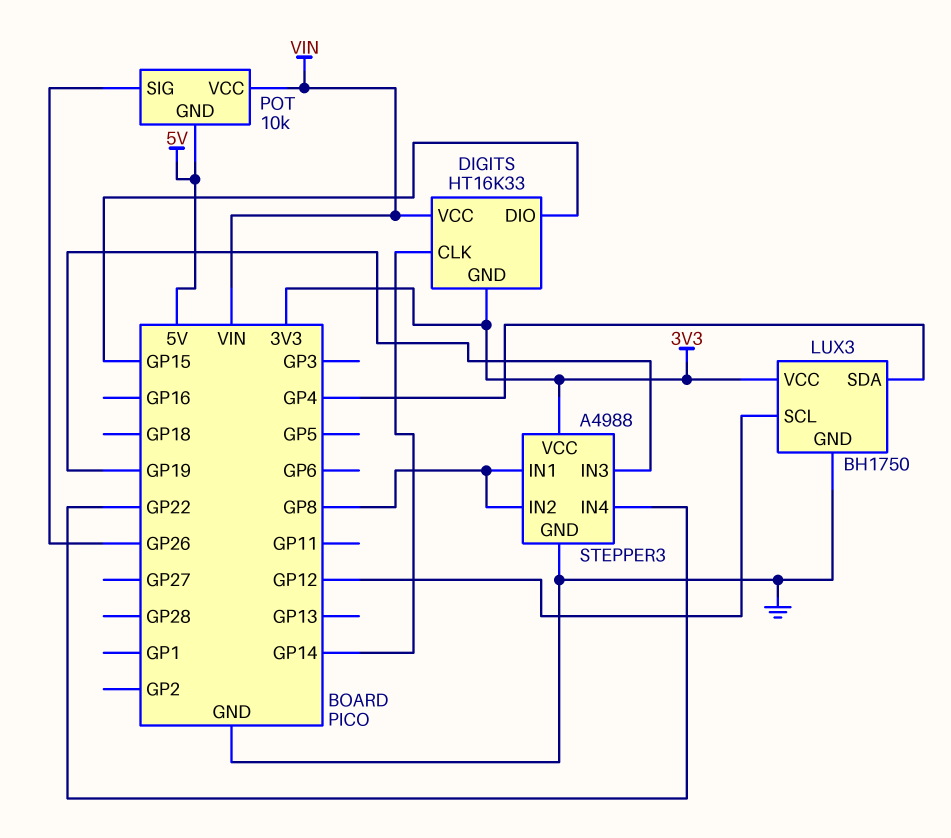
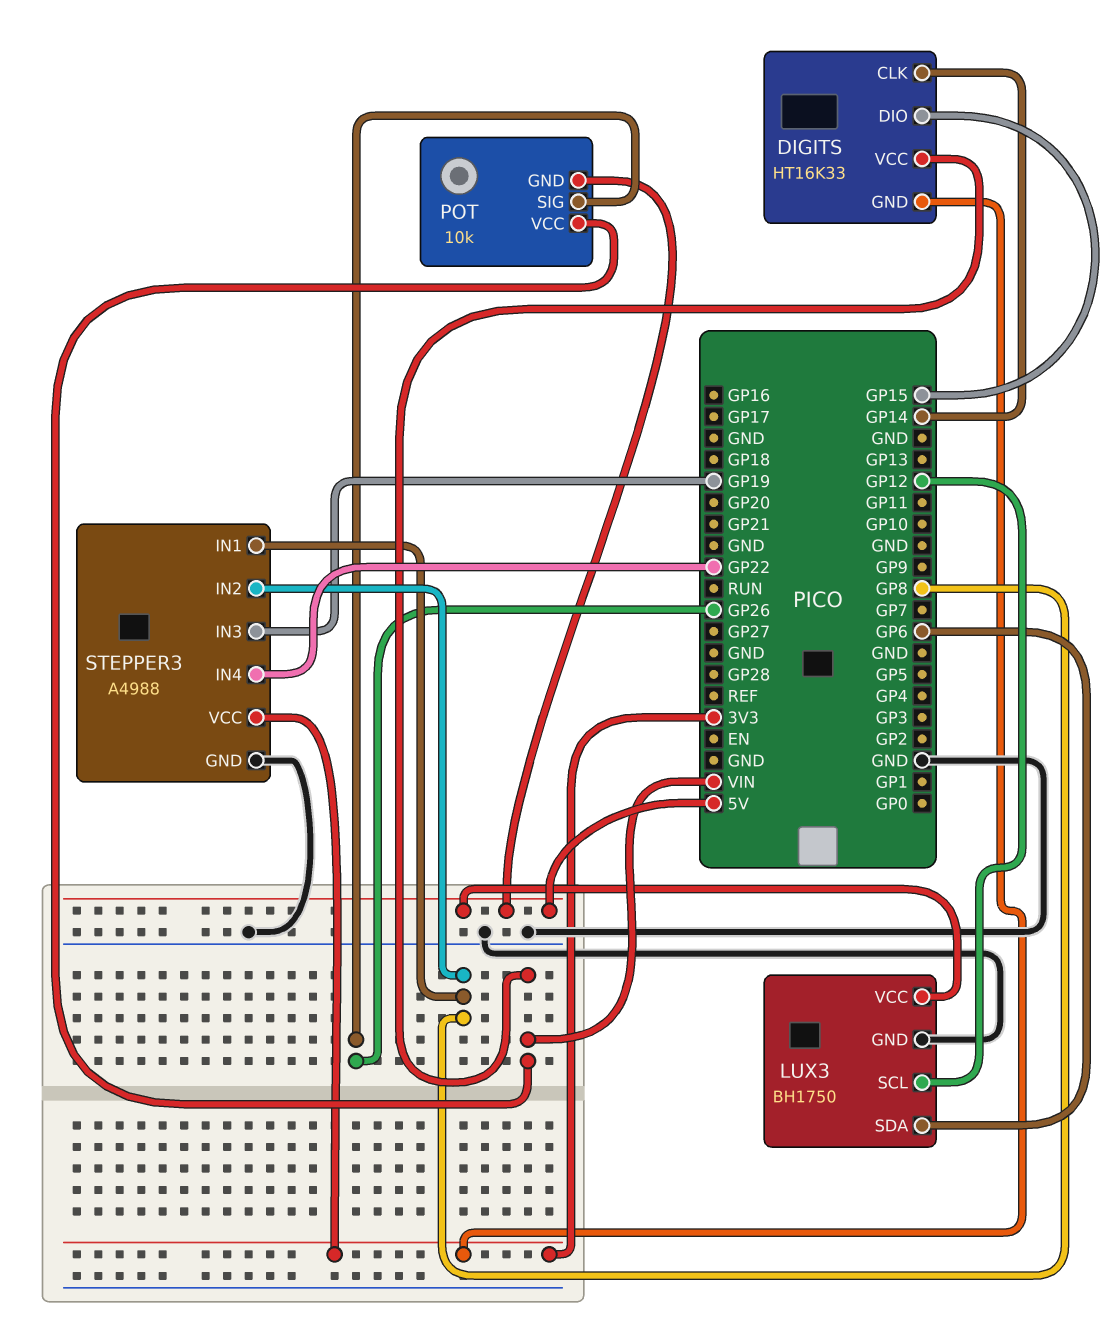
LUX3 pin SDA: GP4 -> GP6
LUX3 pin VCC: 3V3 -> 5V

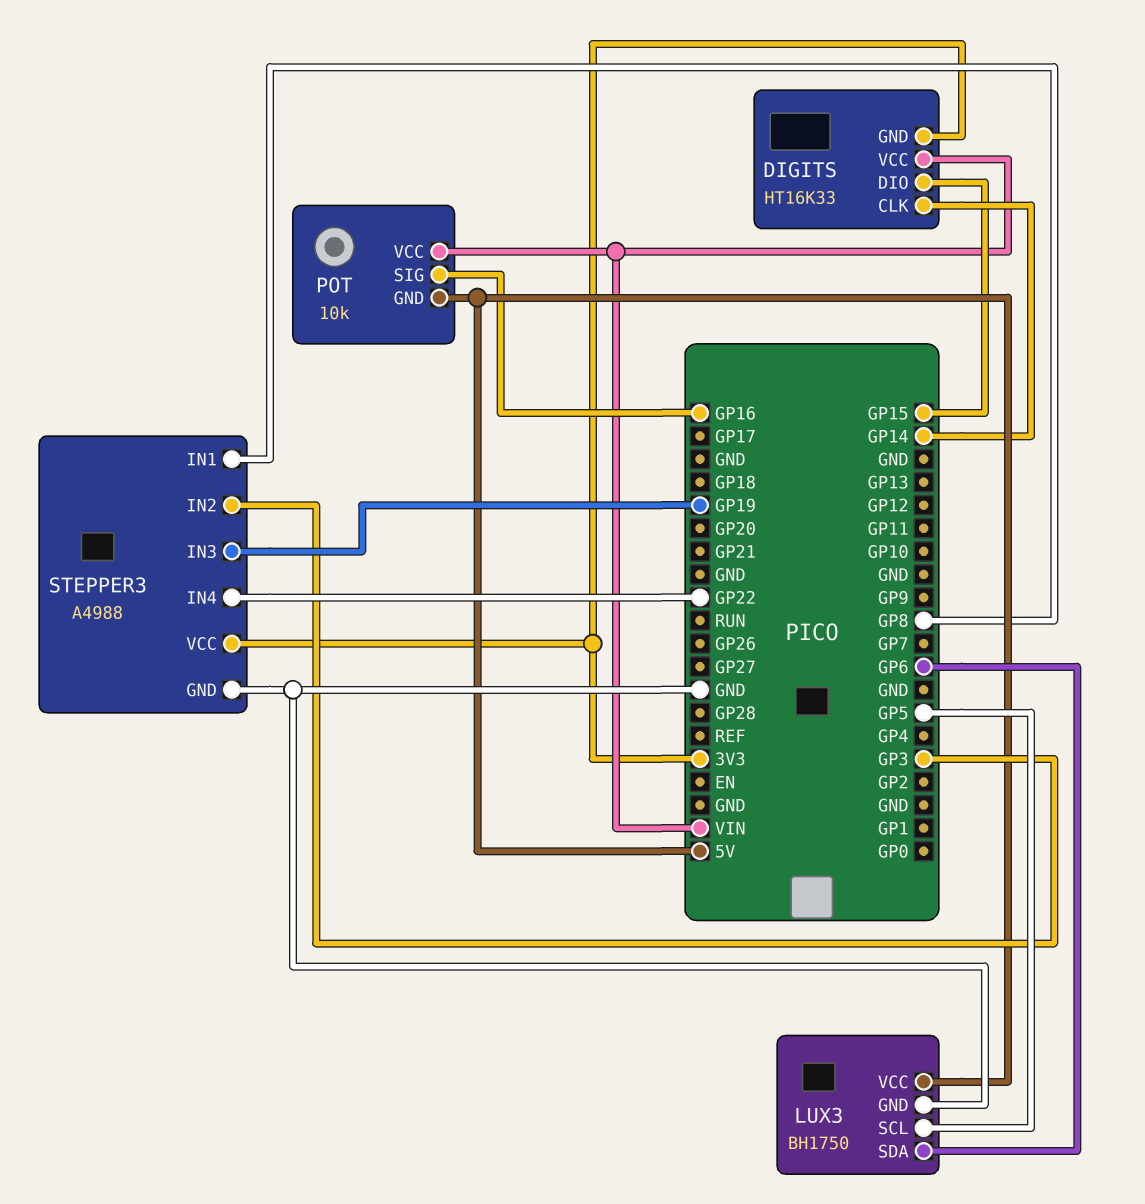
LUX3 pin SCL: GP12 -> GP5
POT pin SIG: GP26 -> GP16
STEPPER3 pin IN2: GP8 -> GP3

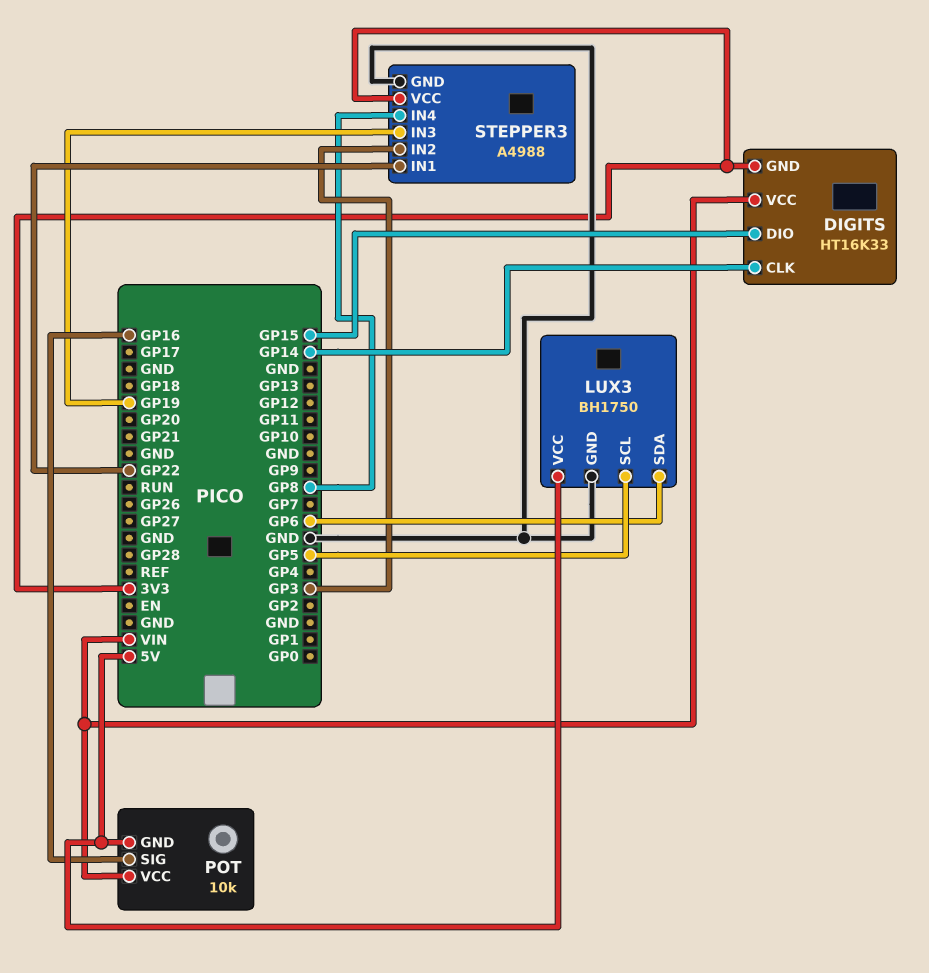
STEPPER3 pin IN1: GP8 -> GP22
STEPPER3 pin IN4: GP22 -> GP8

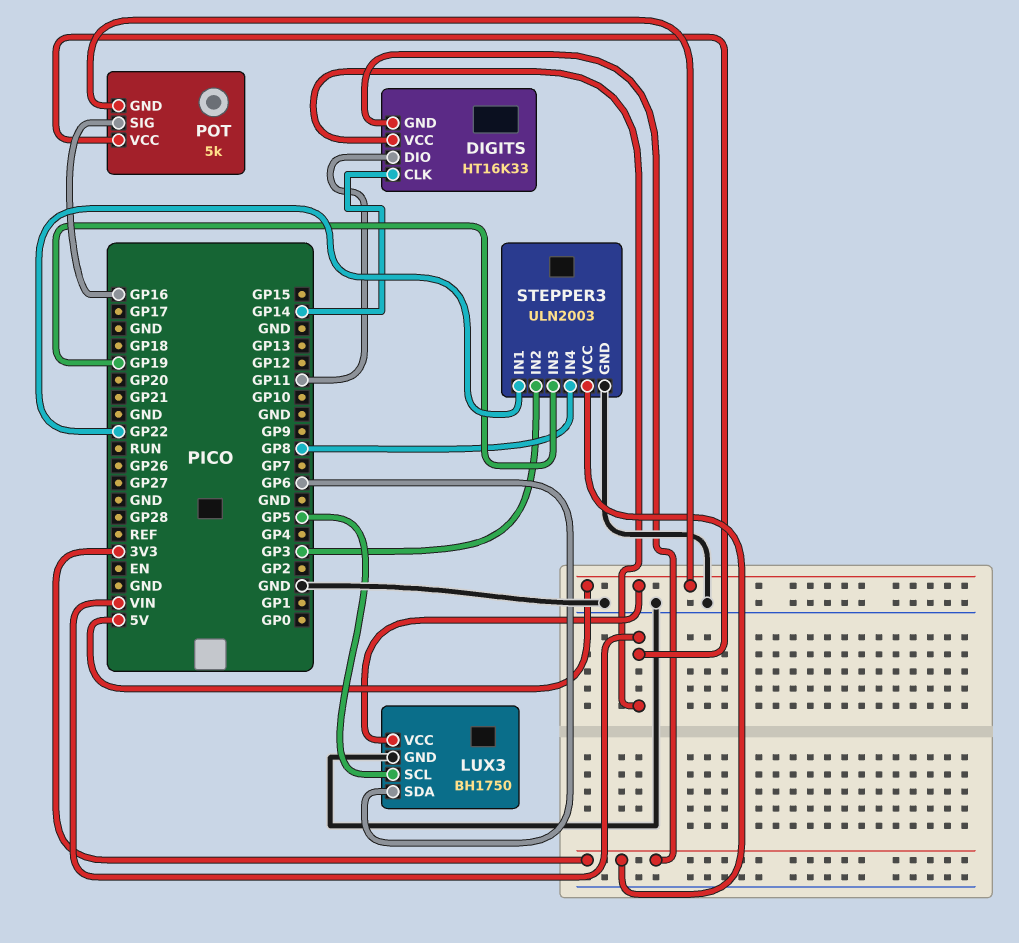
DIGITS pin DIO: GP15 -> GP11
POT: 10k -> 5k
STEPPER3: A4988 -> ULN2003

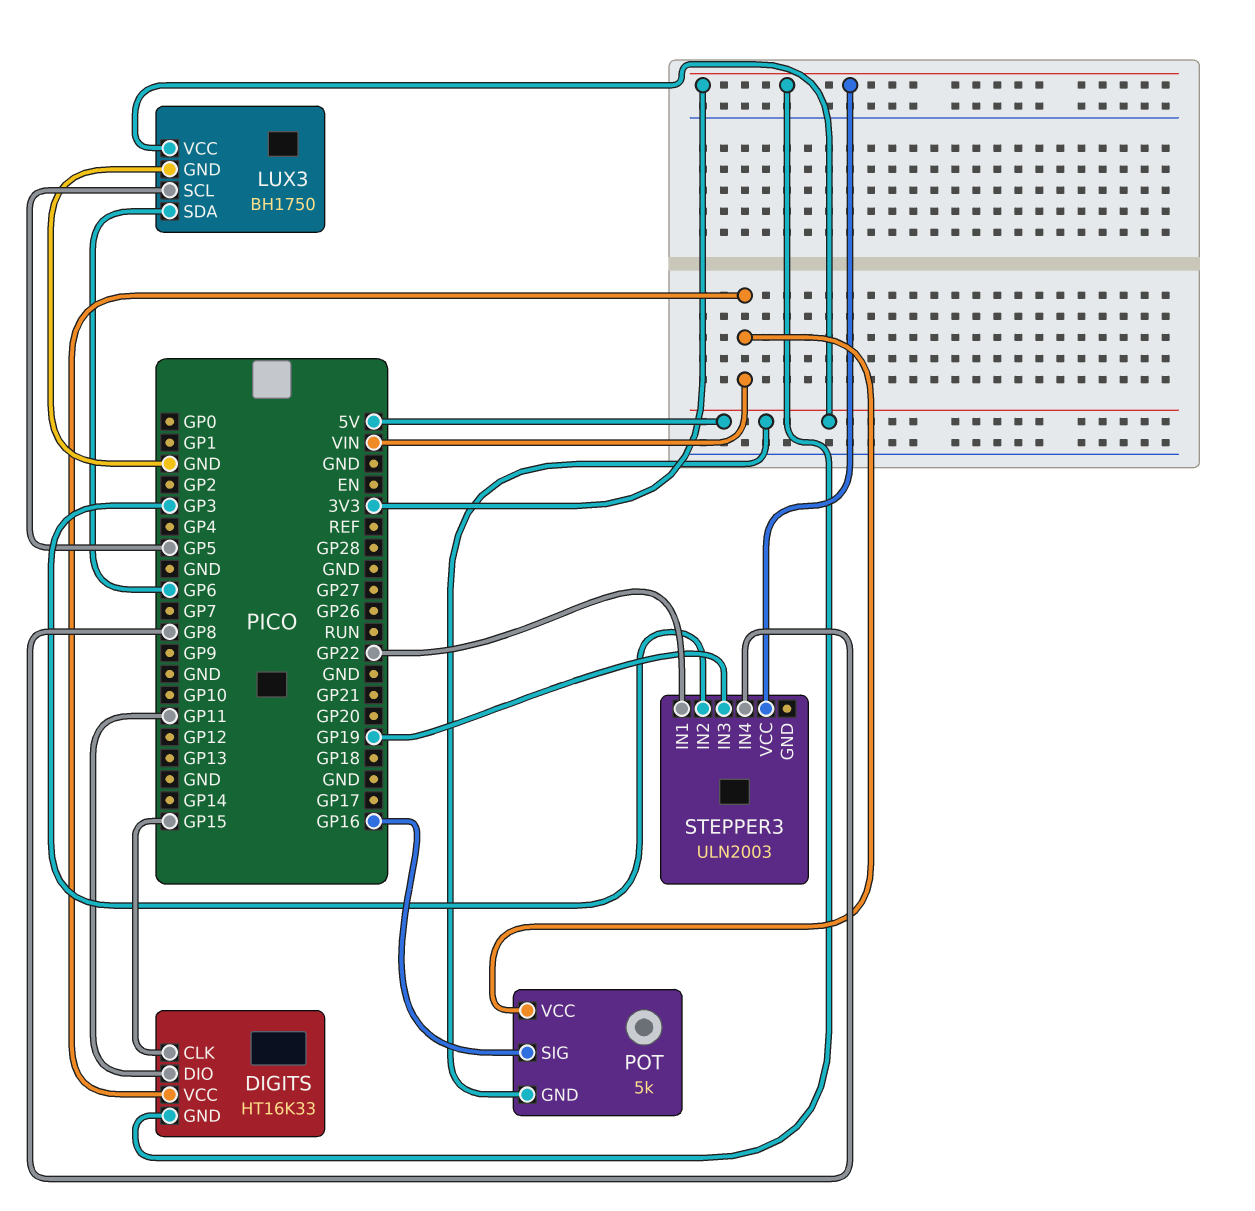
DIGITS pin CLK: GP14 -> GP15
STEPPER3 pin GND: GND -> none

